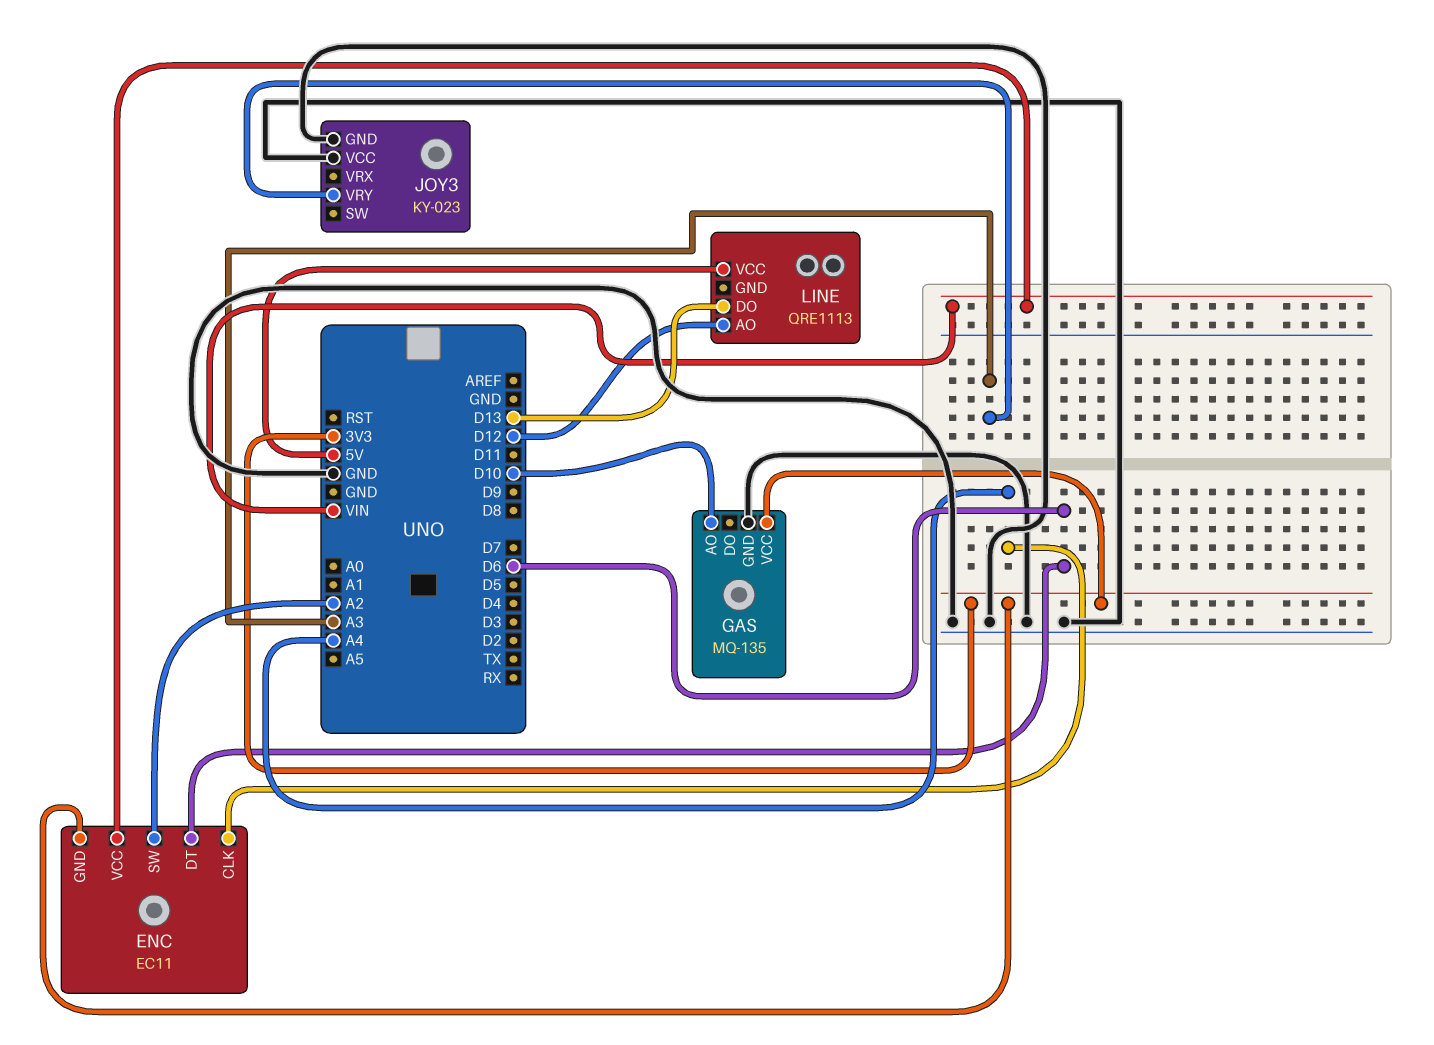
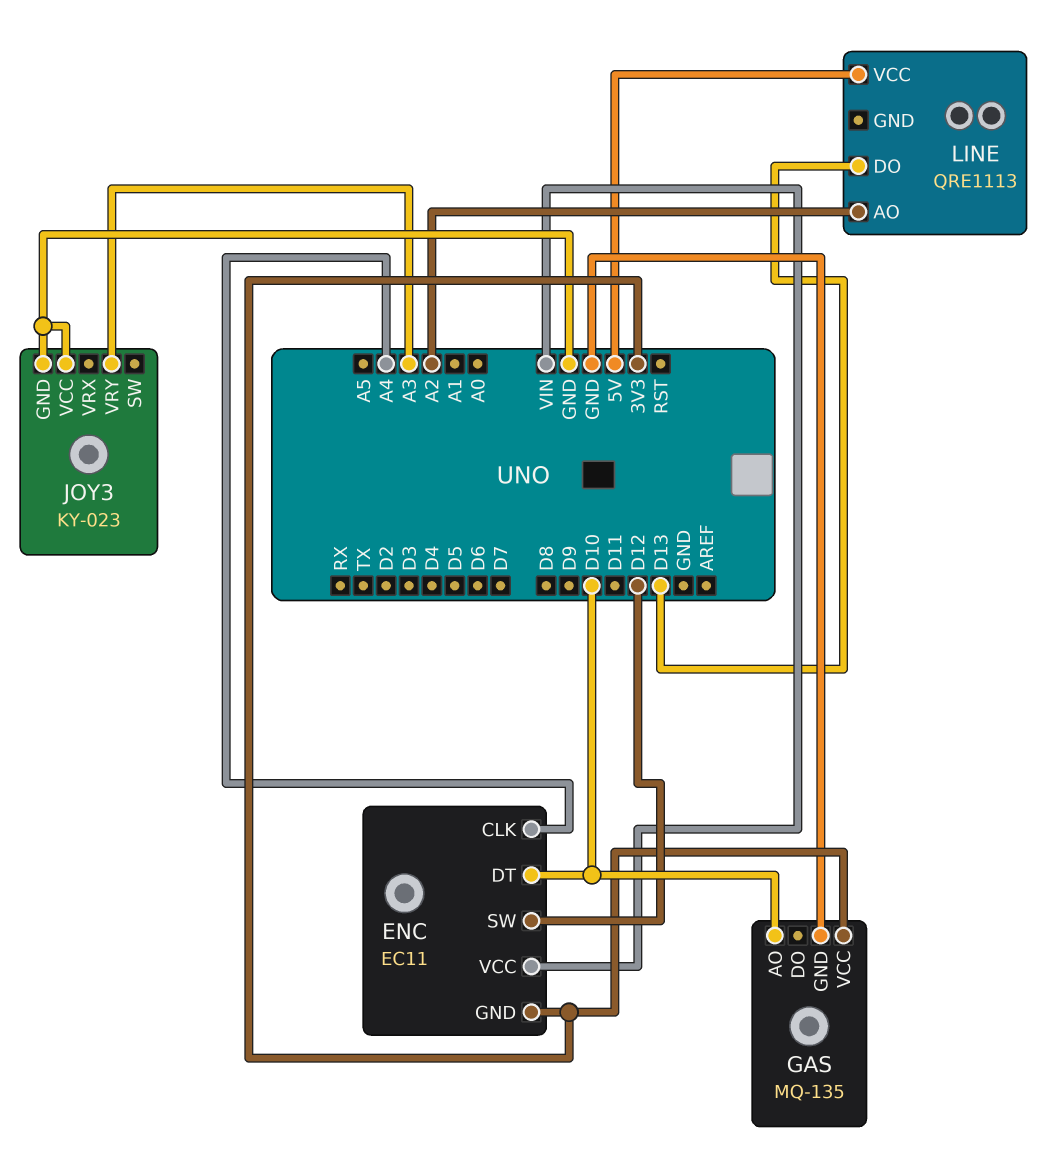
ENC pin DT: D6 -> D10
ENC pin SW: A2 -> D12
LINE pin AO: D12 -> A2

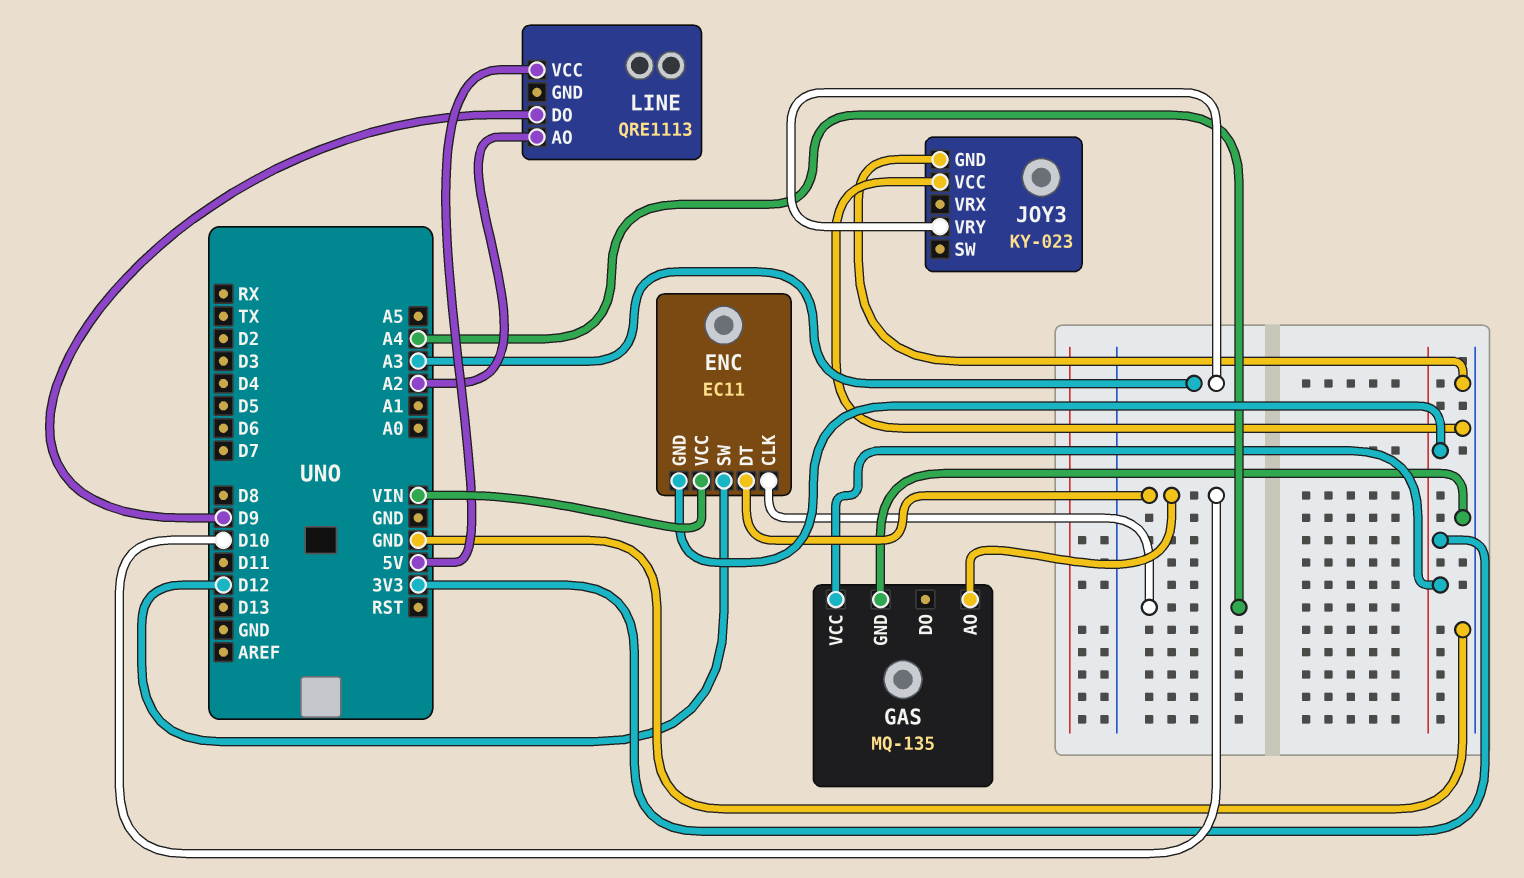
LINE pin DO: D13 -> D9

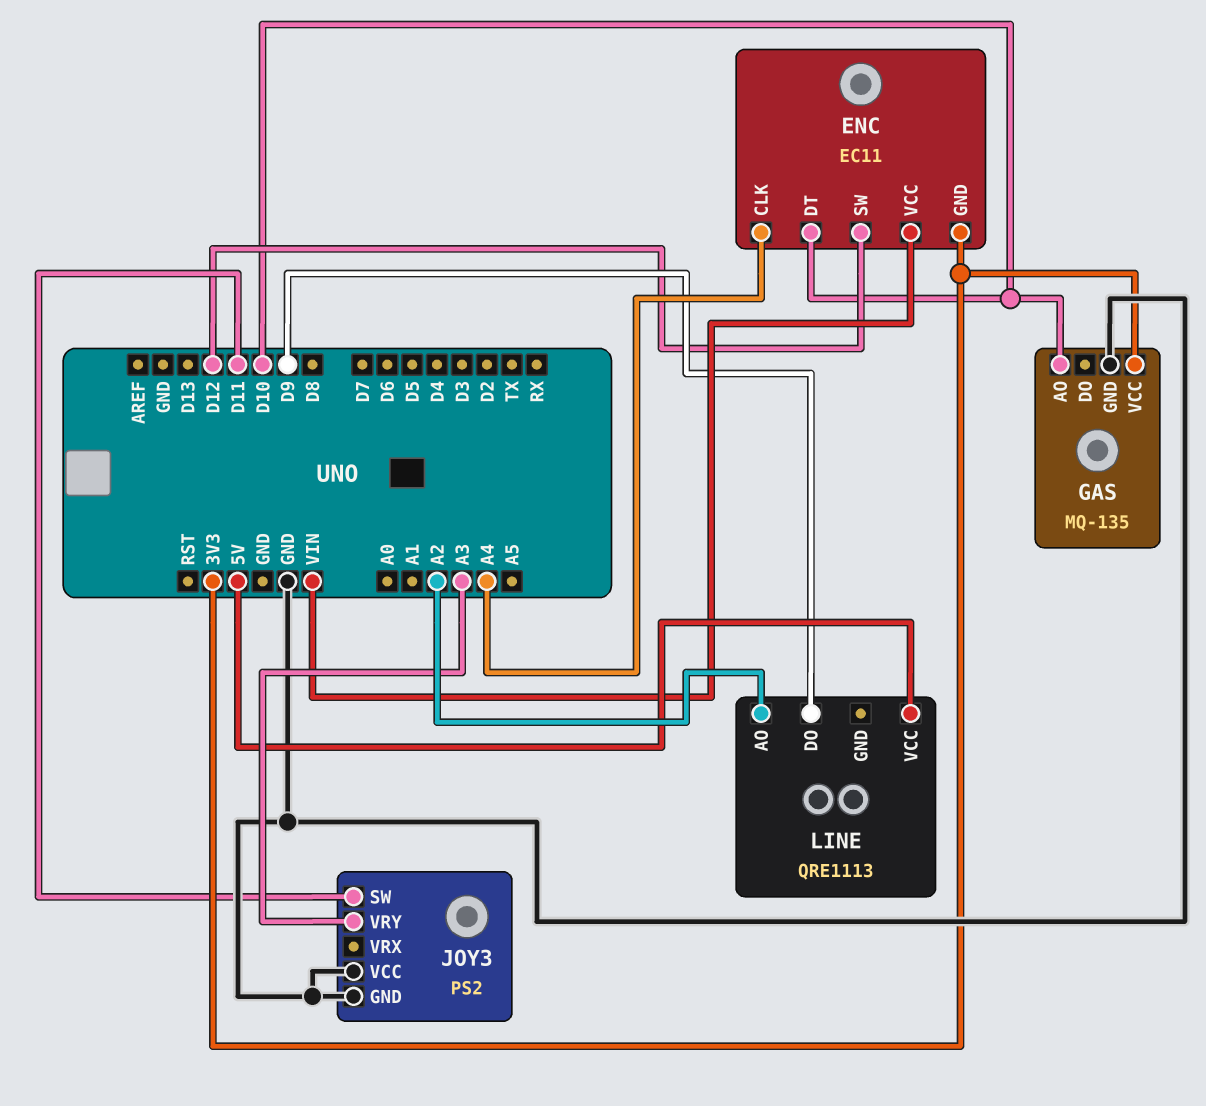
JOY3: KY-023 -> PS2
JOY3 pin SW: none -> D11

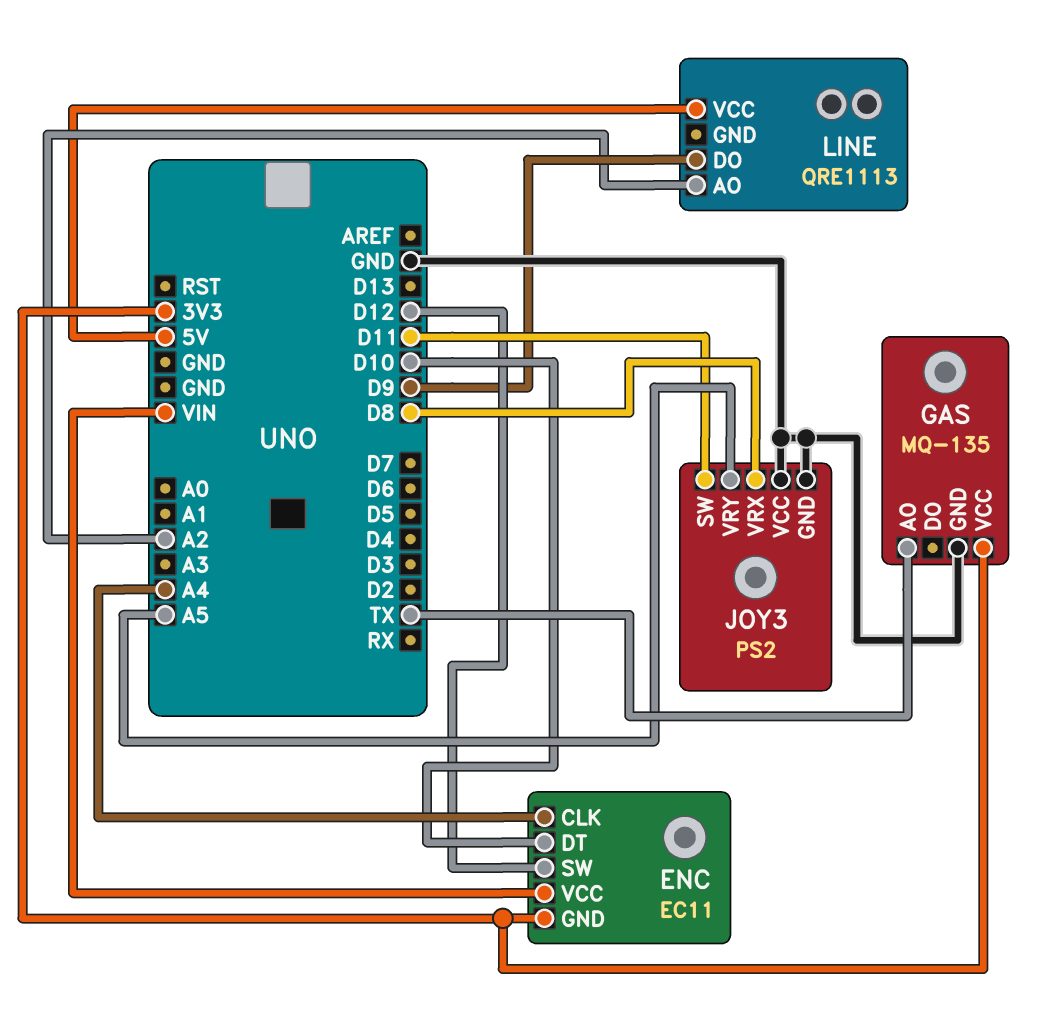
GAS pin AO: D10 -> TX
JOY3 pin VRX: none -> D8
JOY3 pin VRY: A3 -> A5

